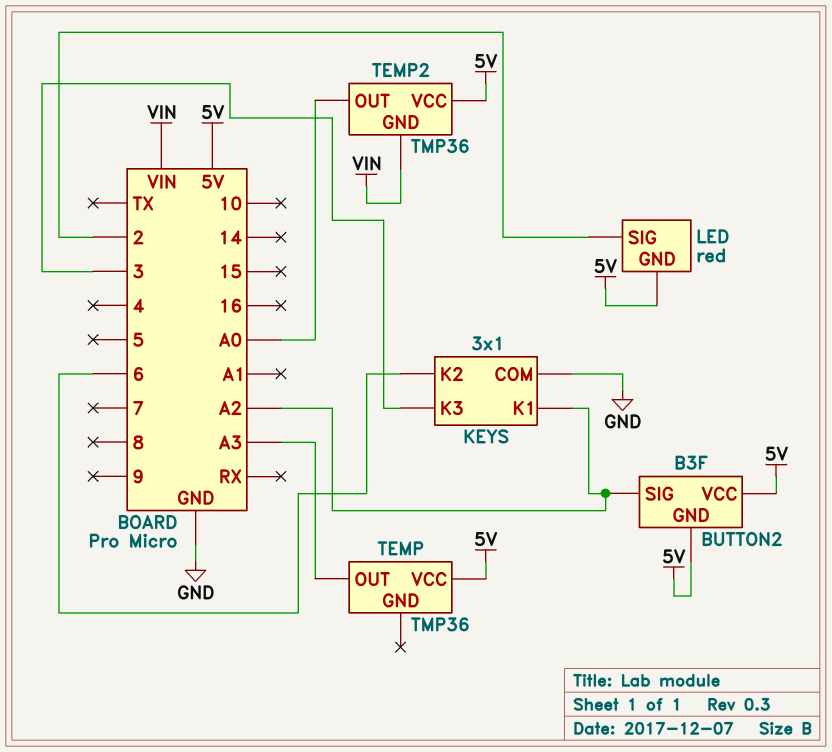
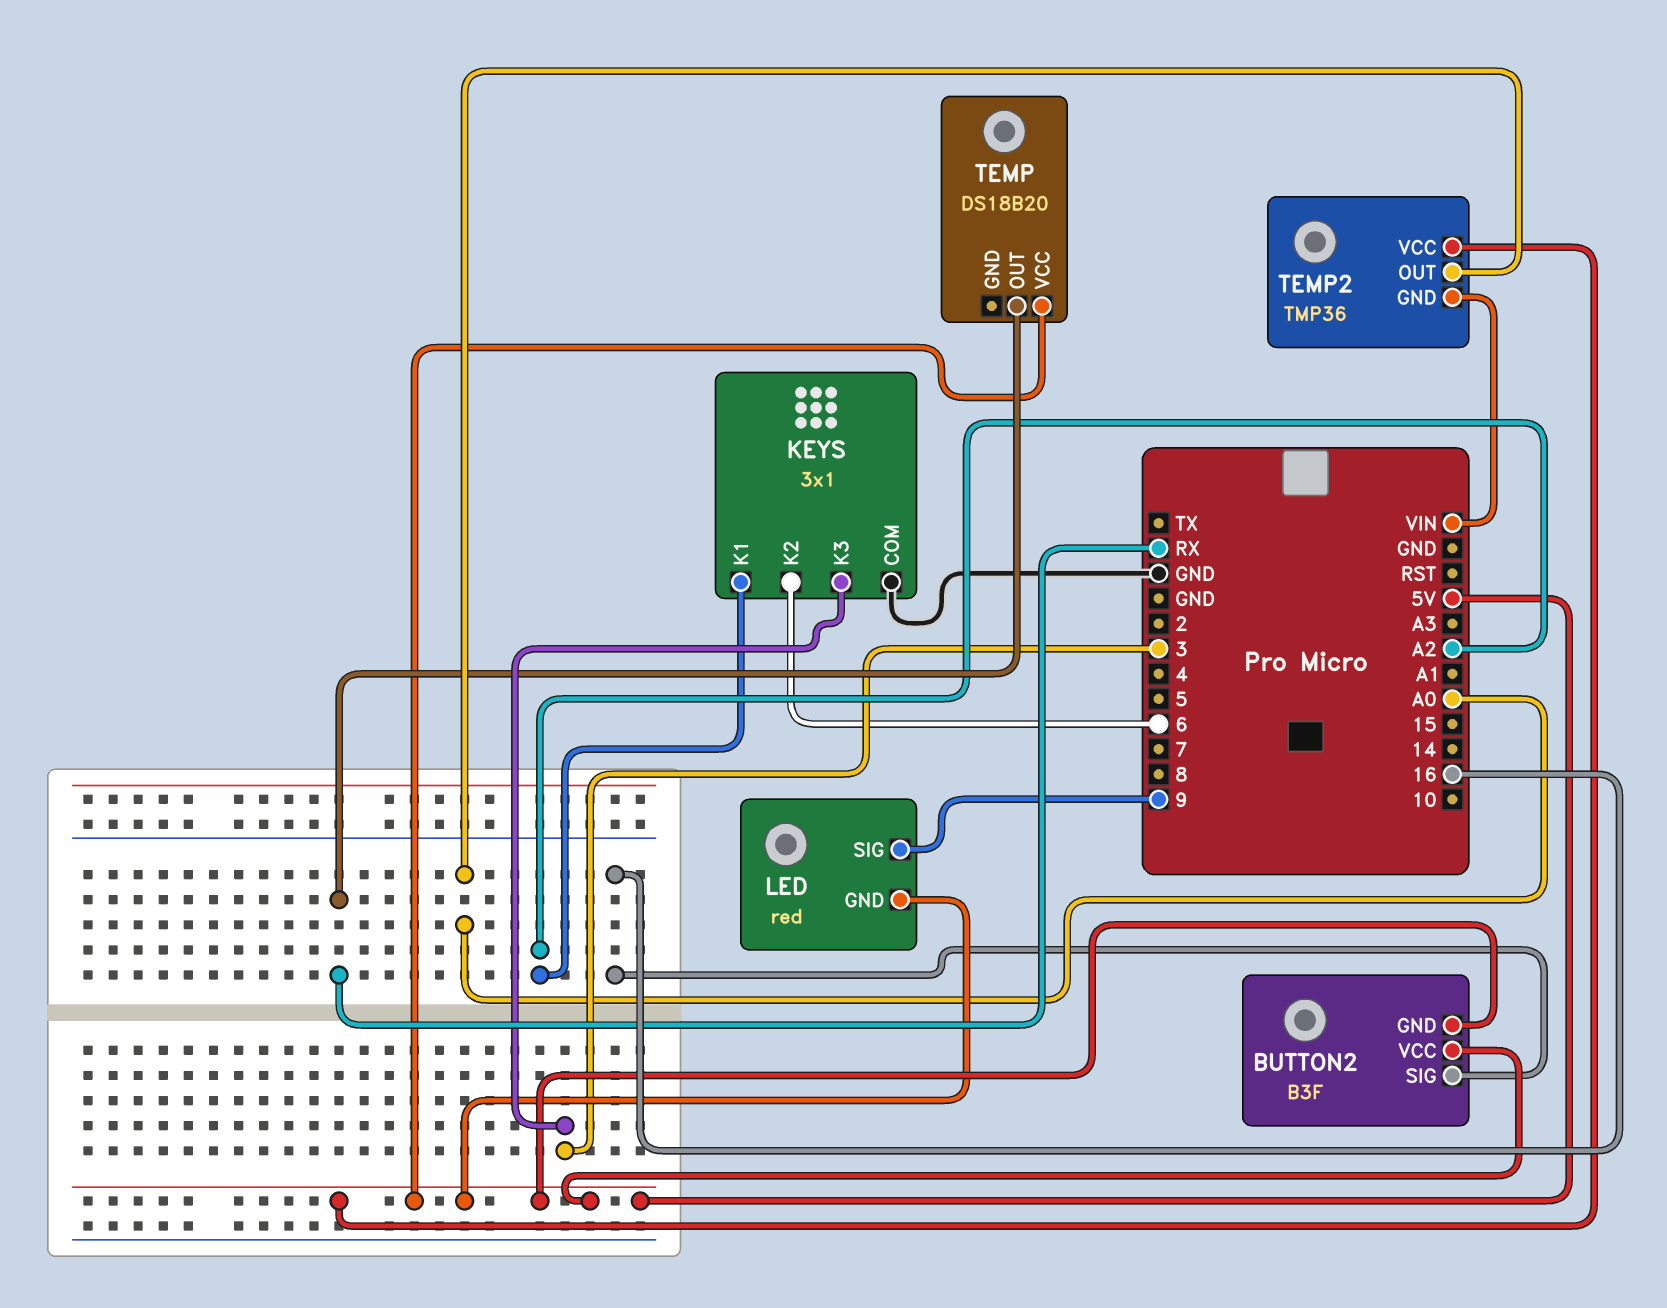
BUTTON2 pin SIG: A2 -> 16
LED pin SIG: 2 -> 9
TEMP: TMP36 -> DS18B20
TEMP pin OUT: A3 -> RX

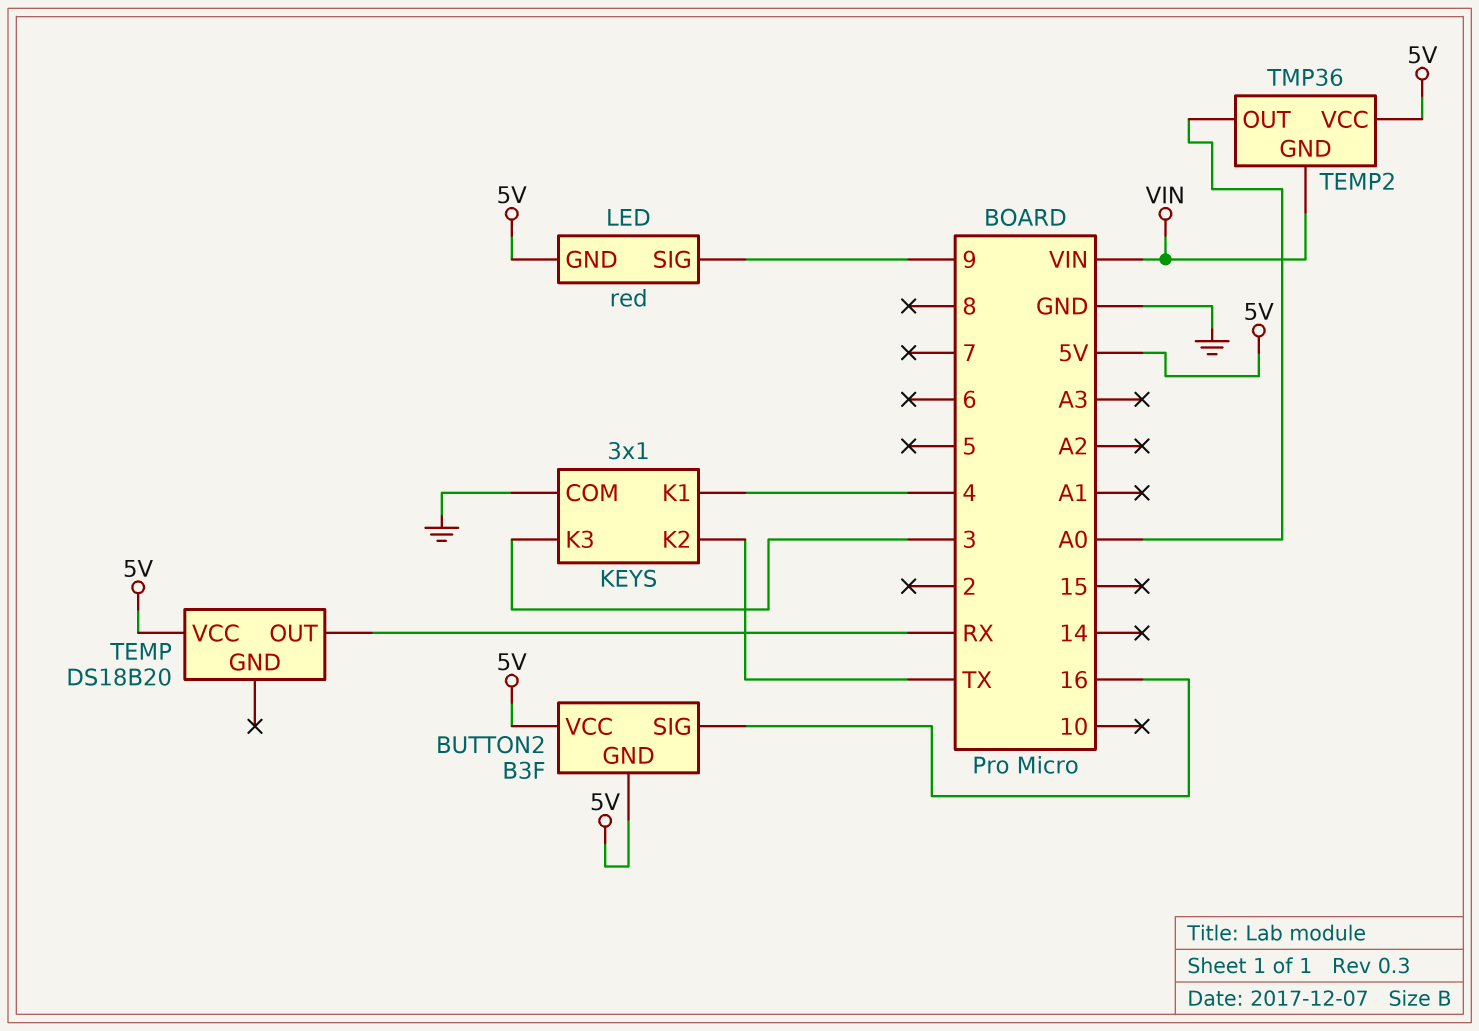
KEYS pin K1: A2 -> 4
KEYS pin K2: 6 -> TX

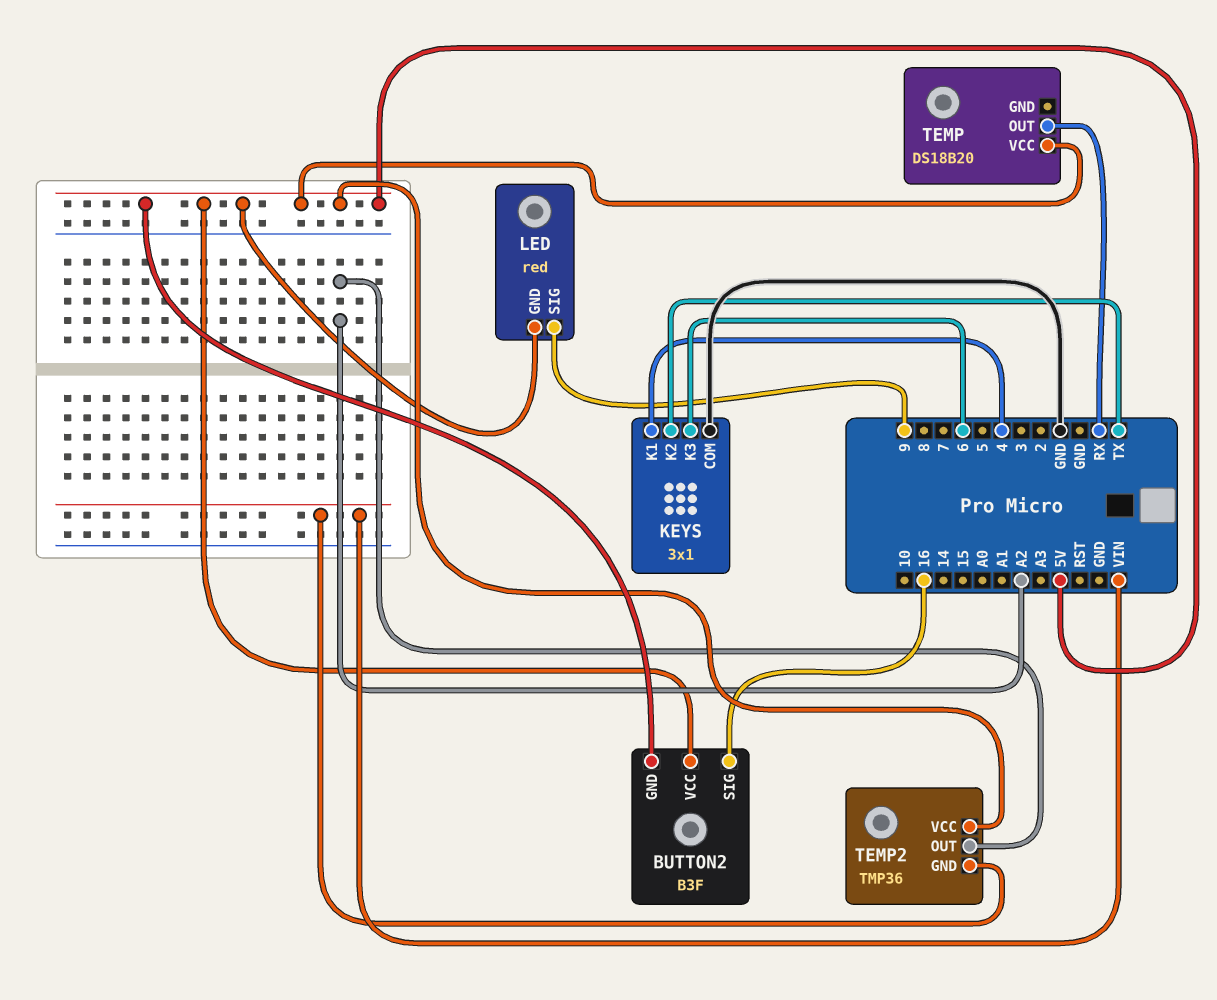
KEYS pin K3: 3 -> 6
TEMP2 pin OUT: A0 -> A2

